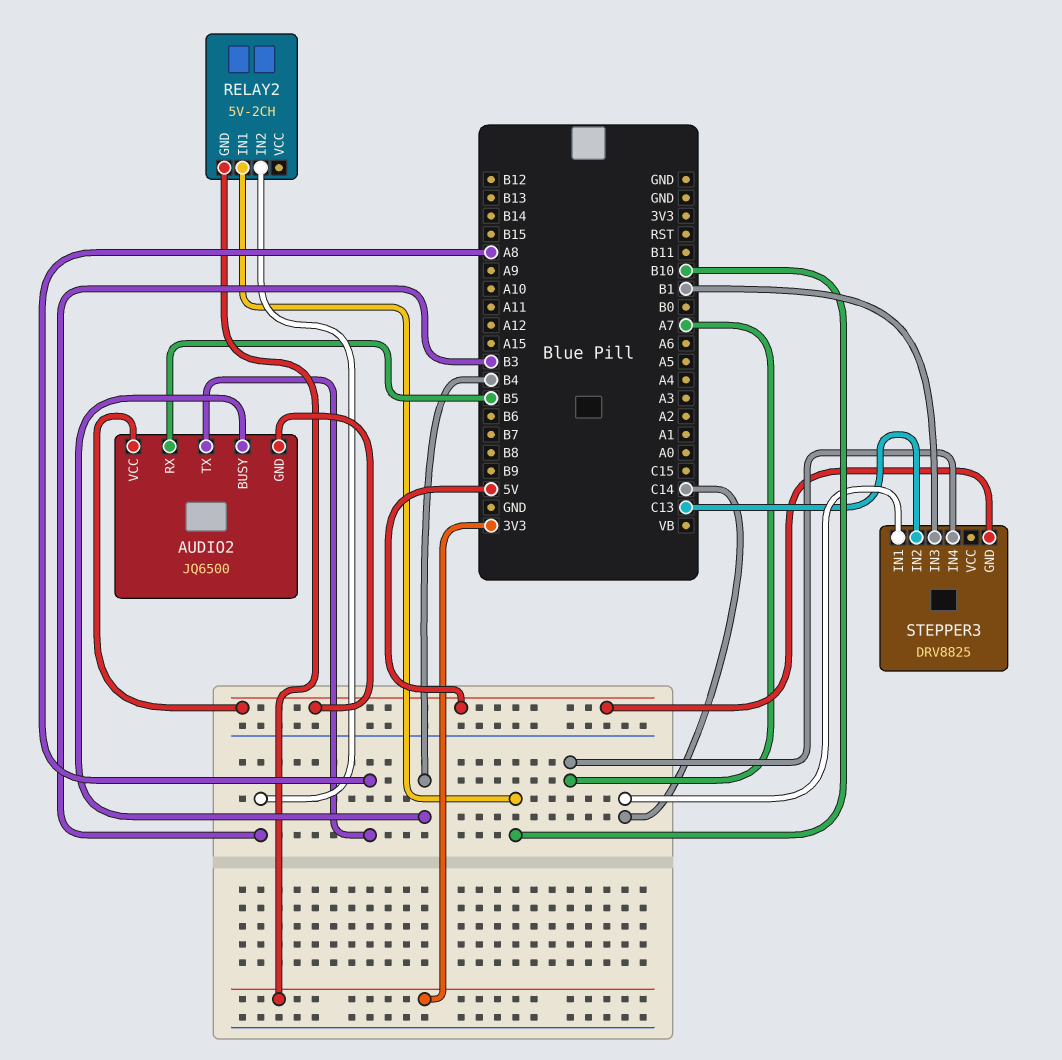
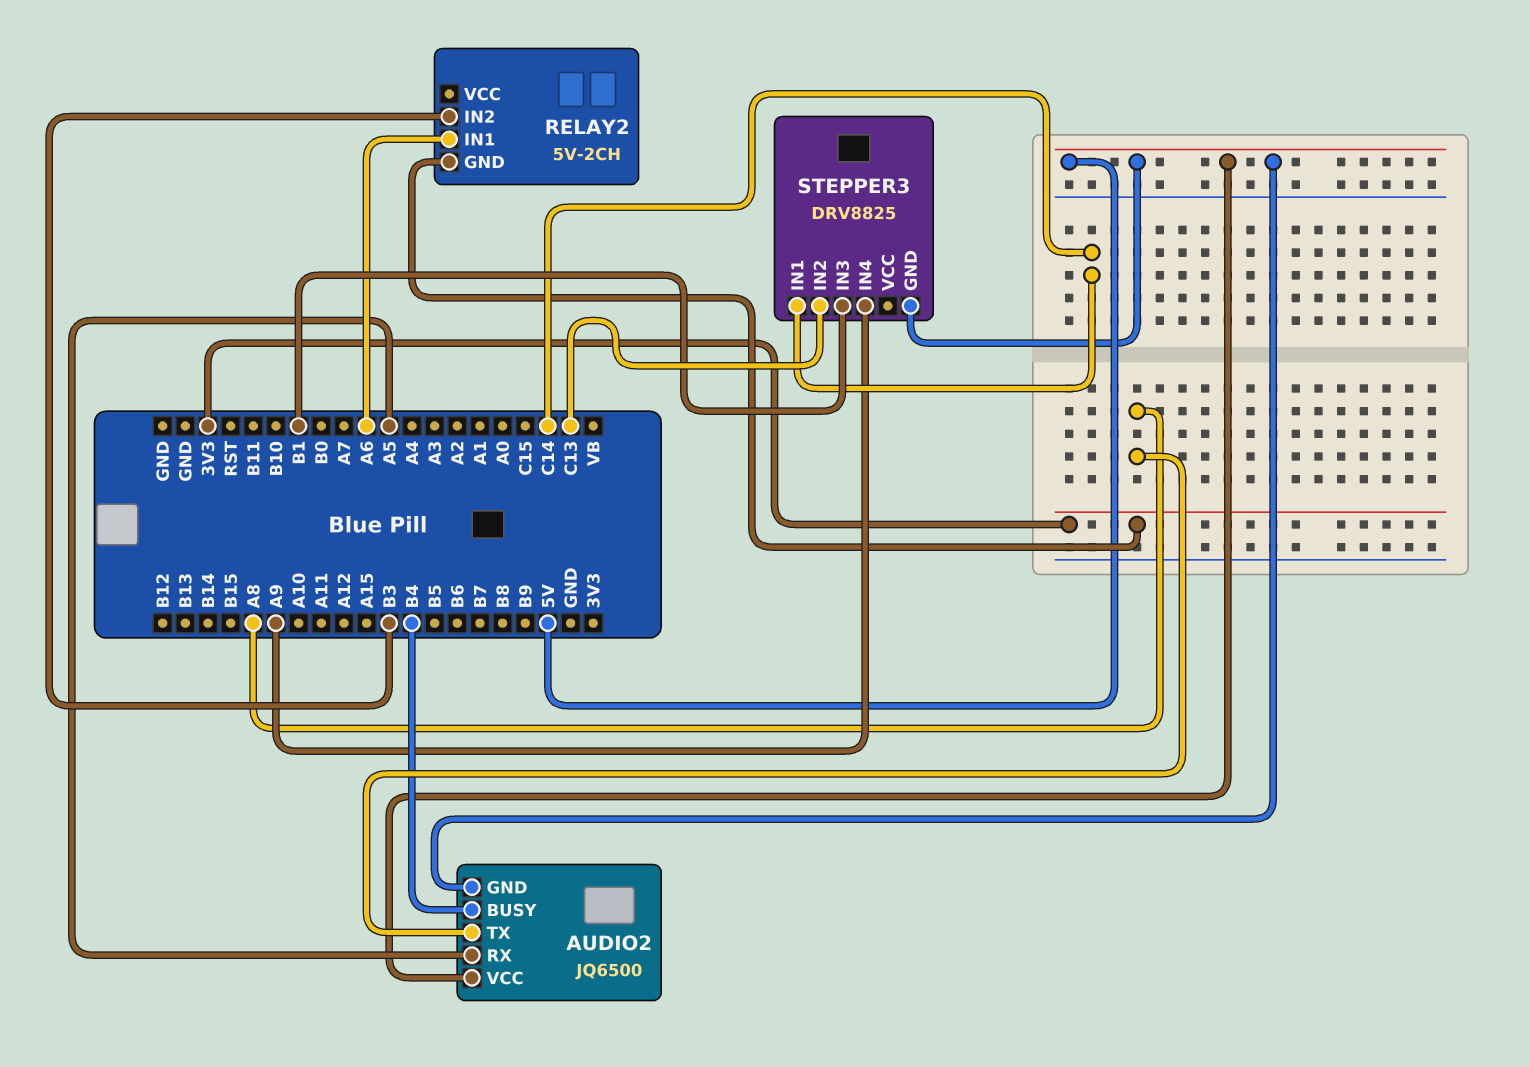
AUDIO2 pin RX: B5 -> A5
RELAY2 pin IN1: B10 -> A6
STEPPER3 pin IN4: A7 -> A9

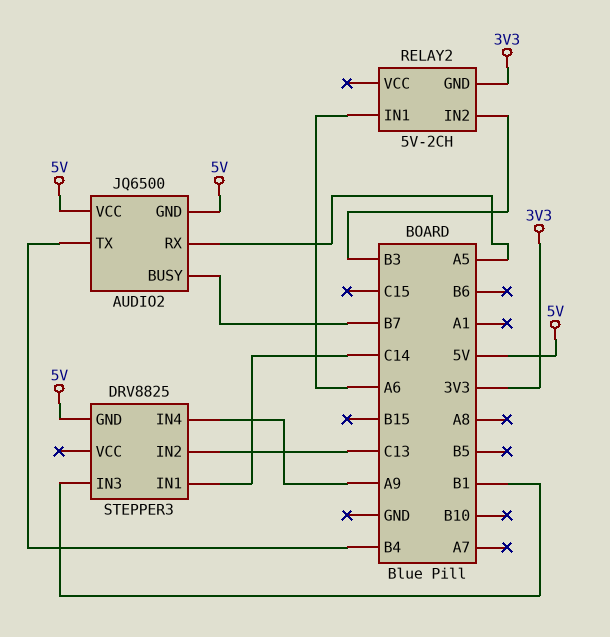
AUDIO2 pin BUSY: B4 -> B7
AUDIO2 pin TX: A8 -> B4

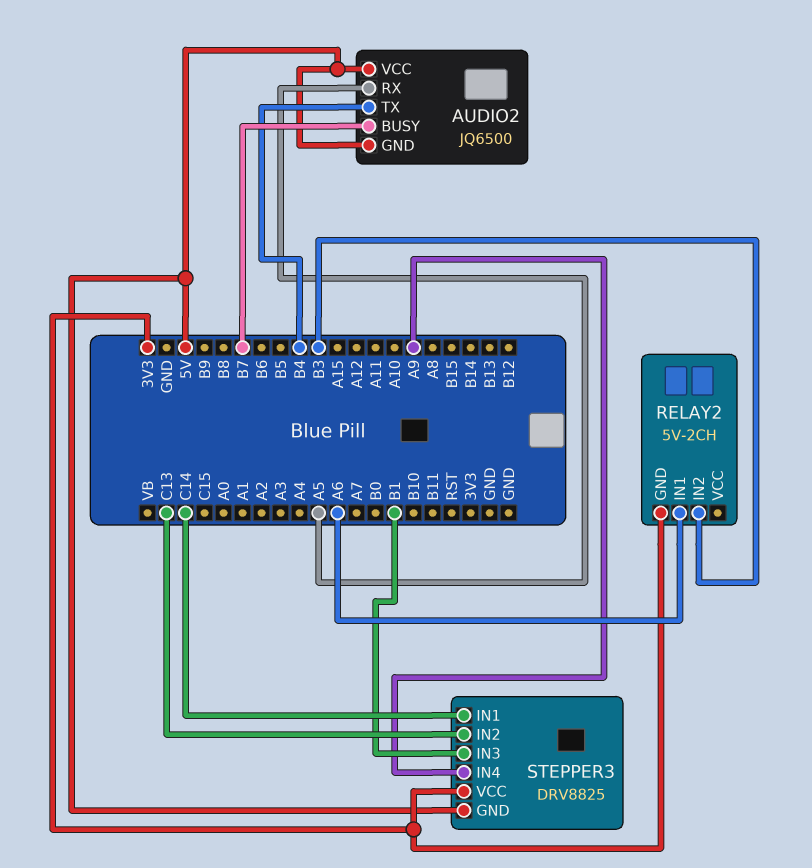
STEPPER3 pin VCC: none -> 3V3

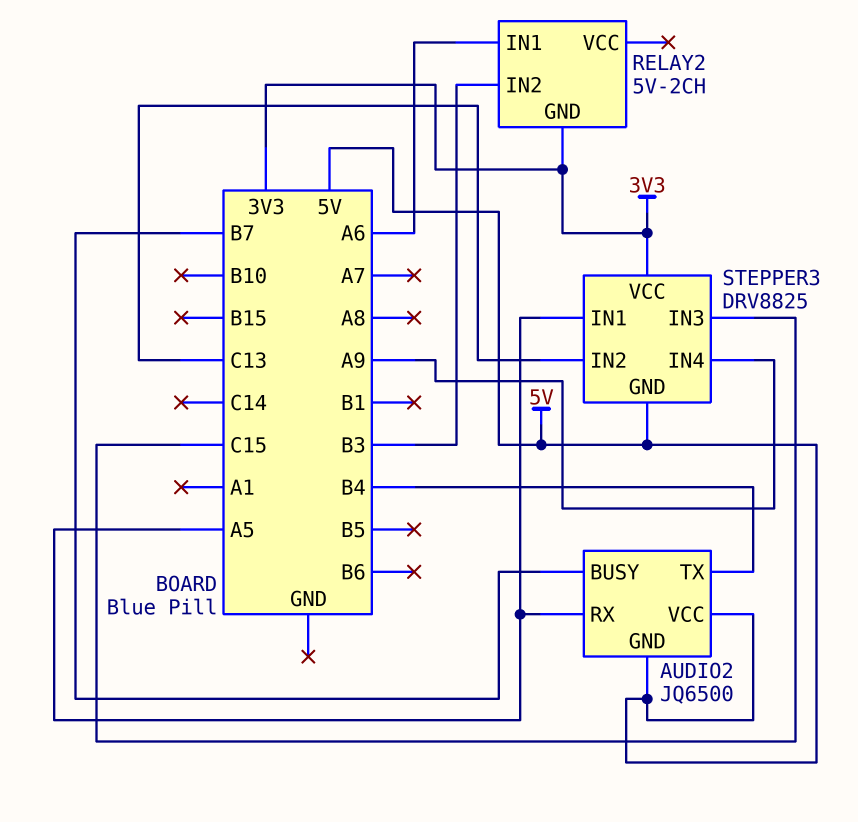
STEPPER3 pin IN1: C14 -> A5
STEPPER3 pin IN3: B1 -> C15

